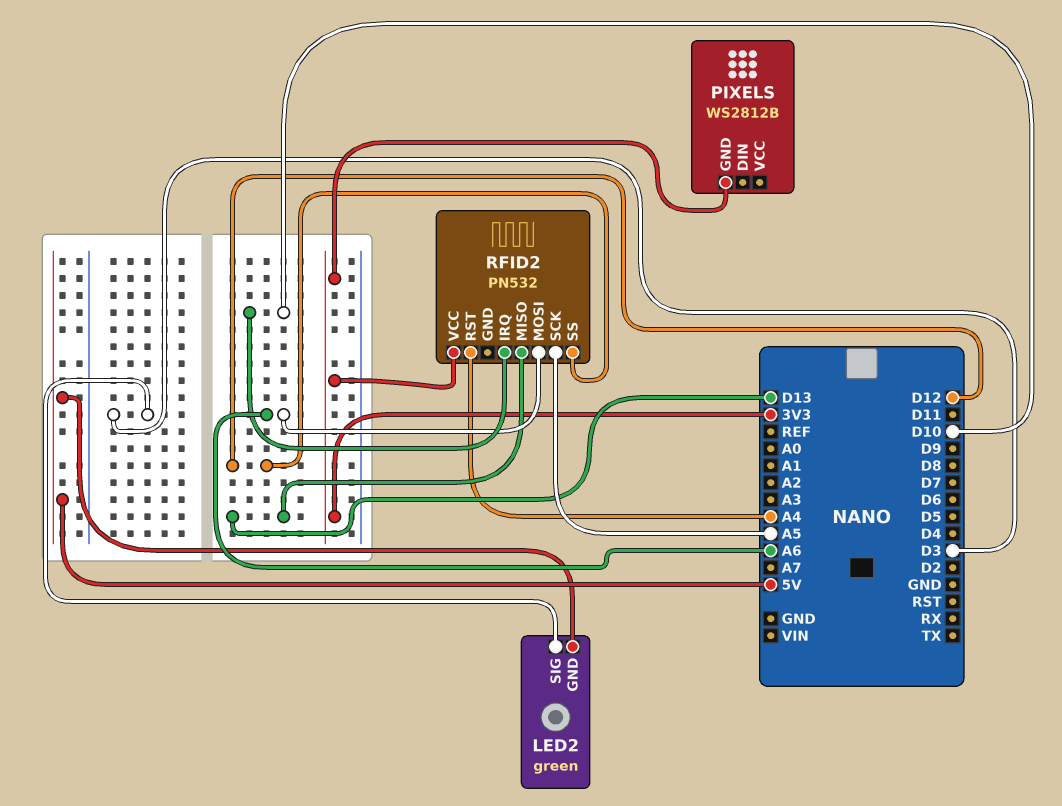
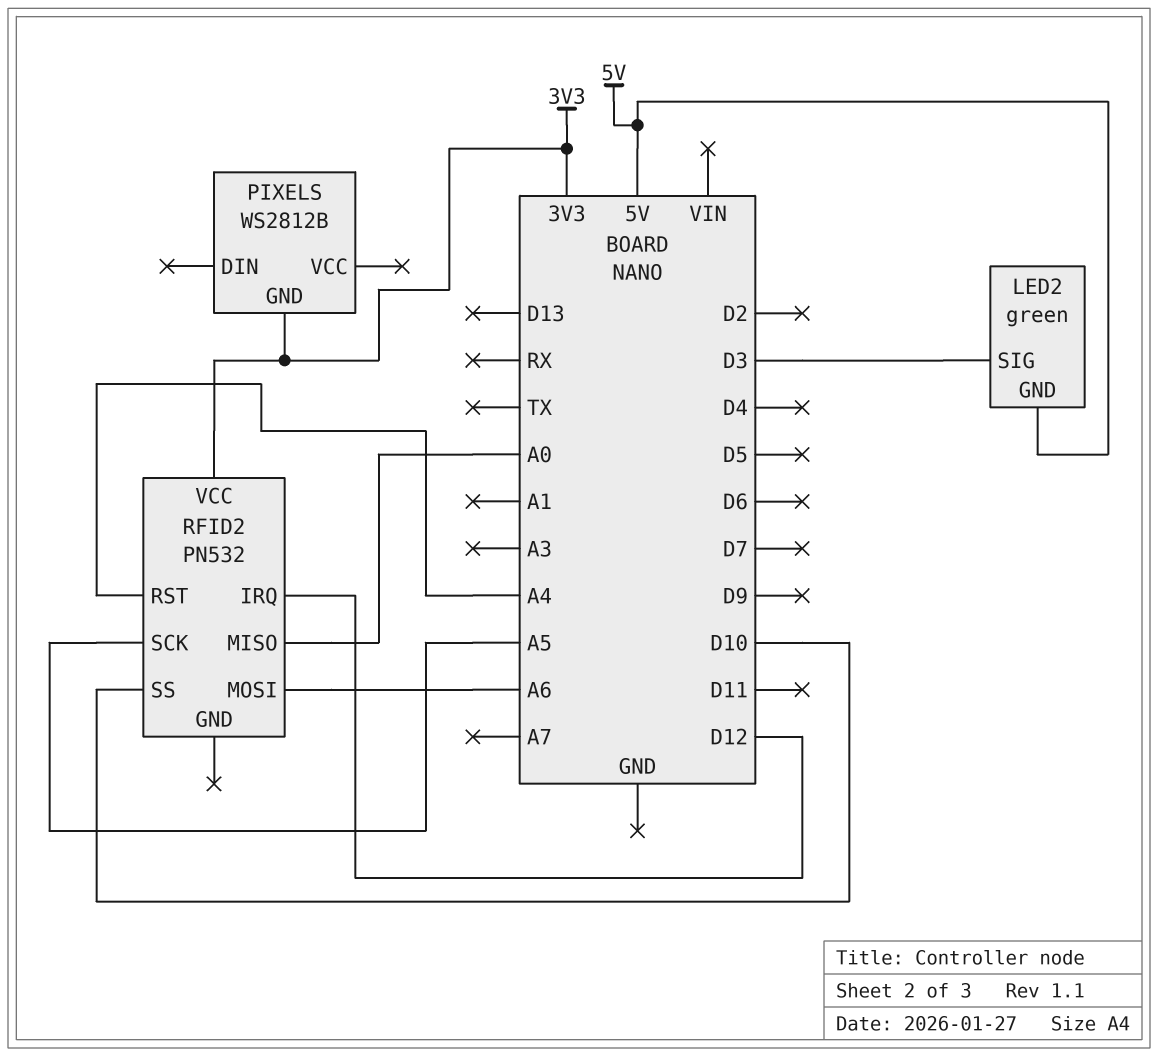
RFID2 pin IRQ: D10 -> D12
RFID2 pin MISO: D13 -> A0
RFID2 pin SS: D12 -> D10

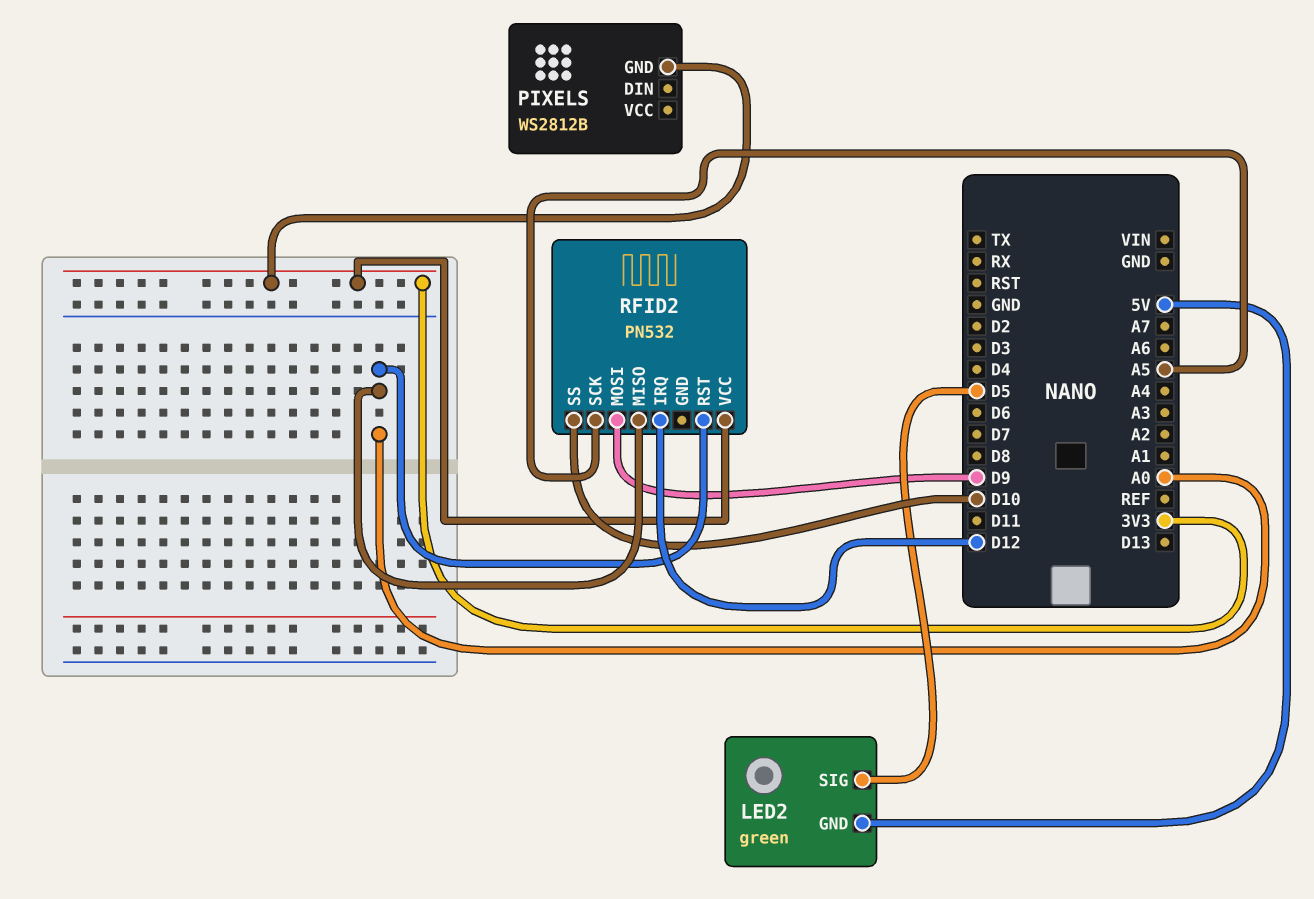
LED2 pin SIG: D3 -> D5
RFID2 pin MOSI: A6 -> D9
RFID2 pin RST: A4 -> A0

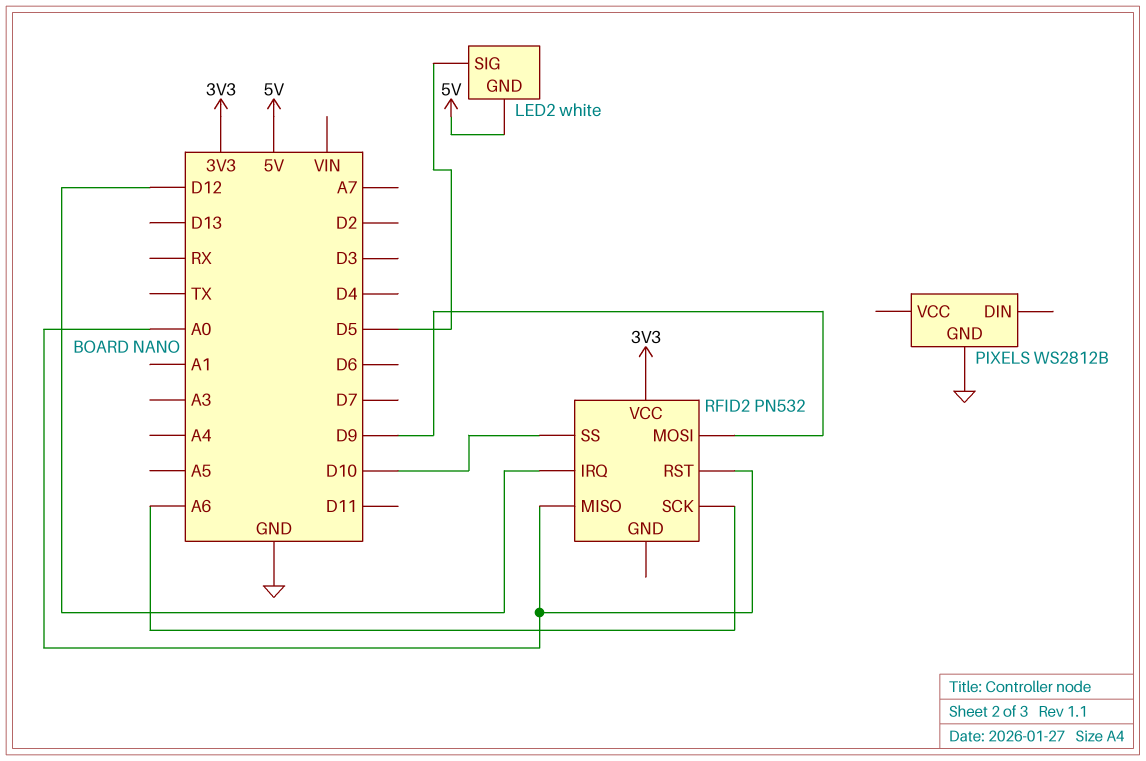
LED2: green -> white
PIXELS pin GND: 3V3 -> GND
RFID2 pin SCK: A5 -> A6

